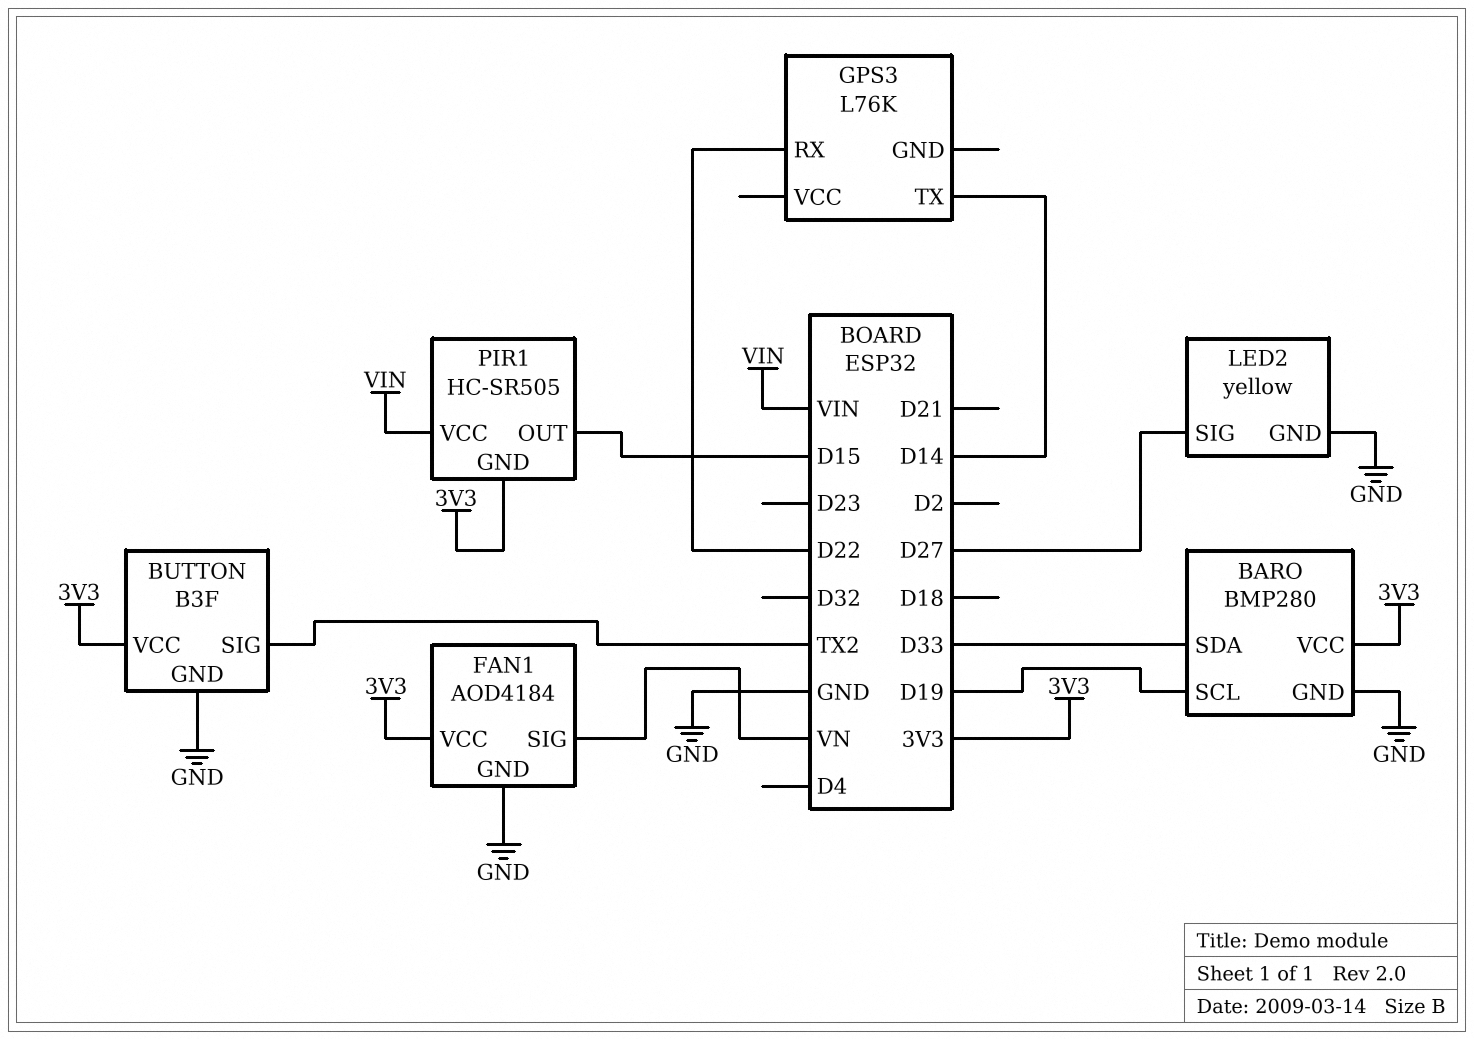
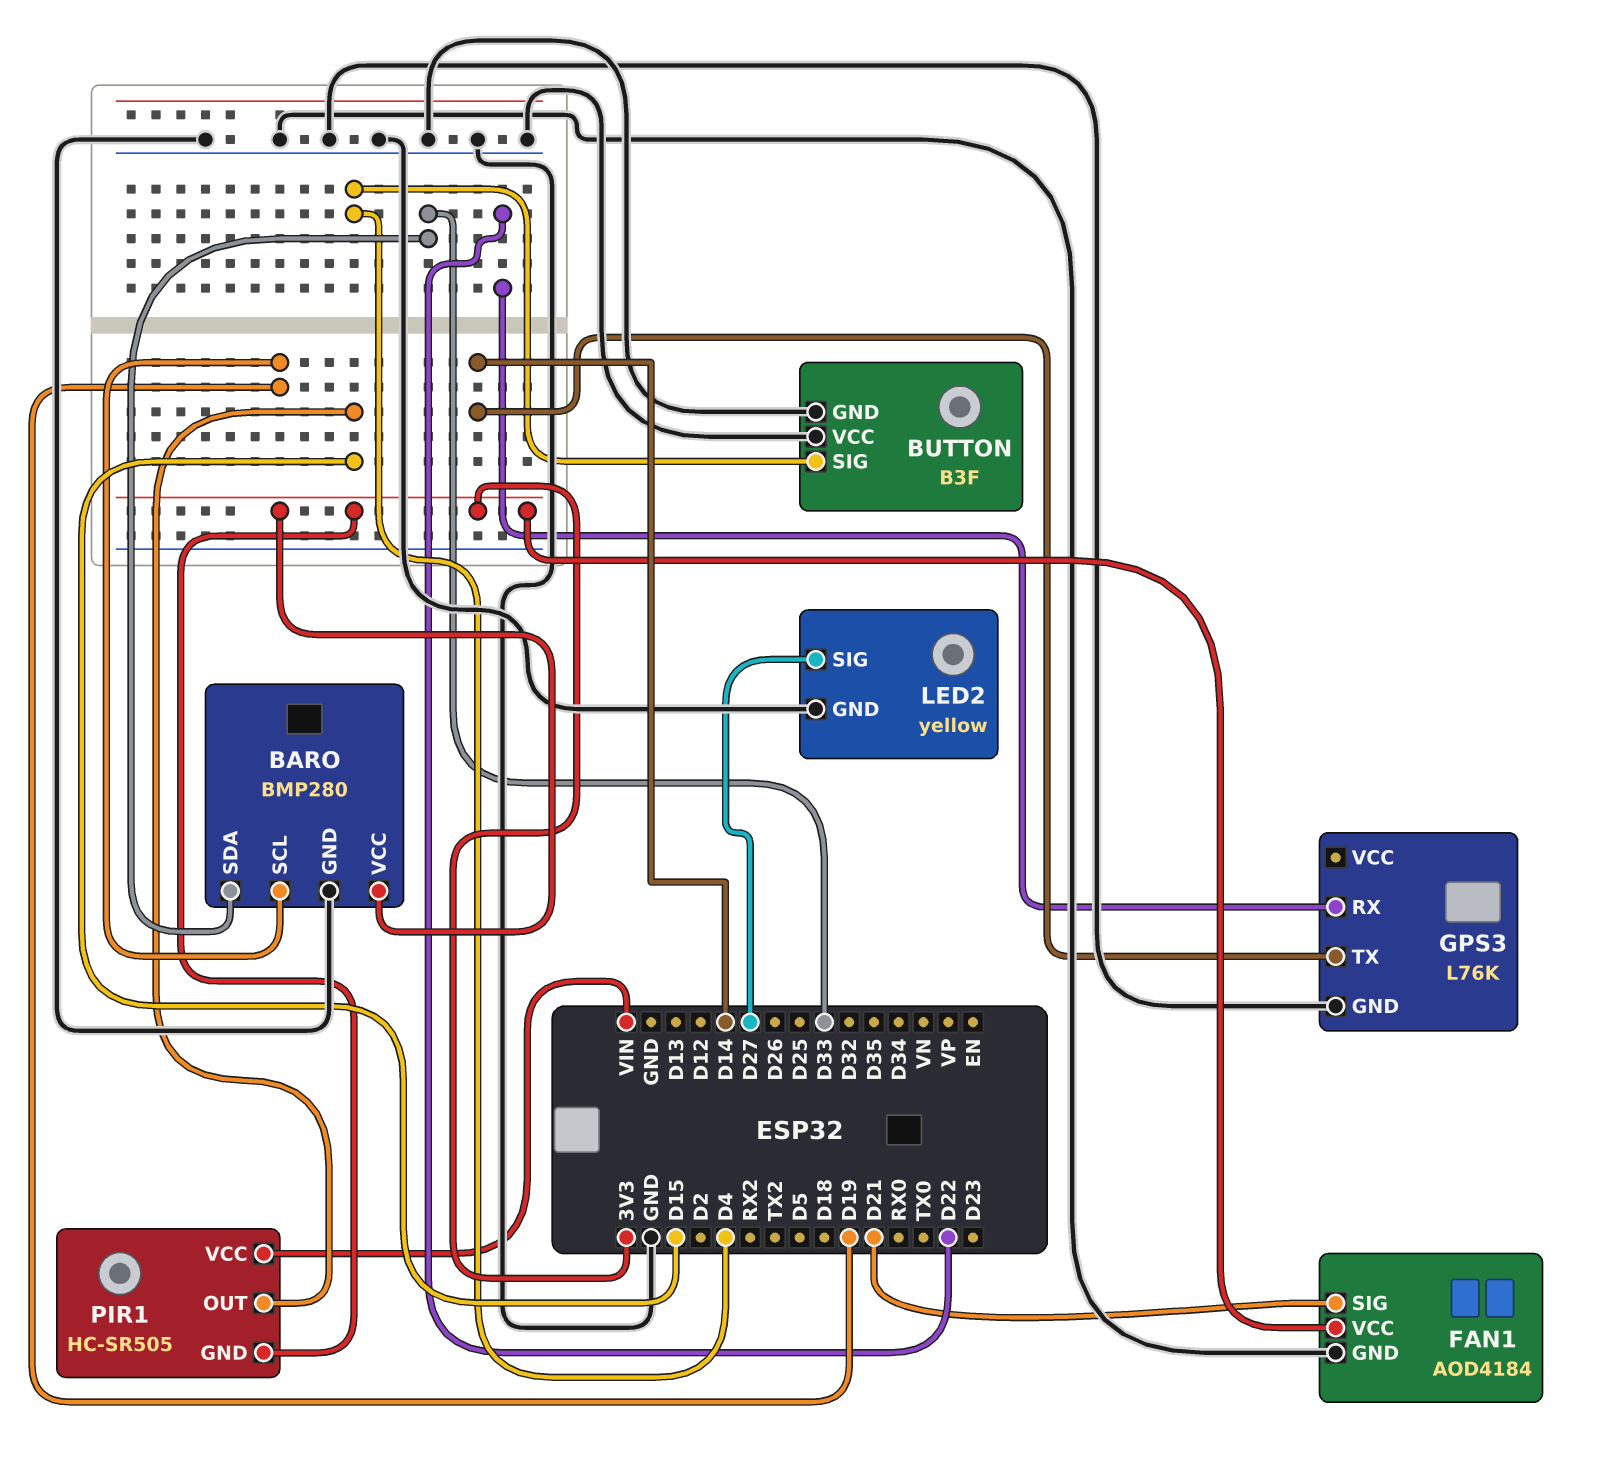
BUTTON pin SIG: TX2 -> D4
BUTTON pin VCC: 3V3 -> GND
FAN1 pin SIG: VN -> D21
GPS3 pin GND: none -> GND

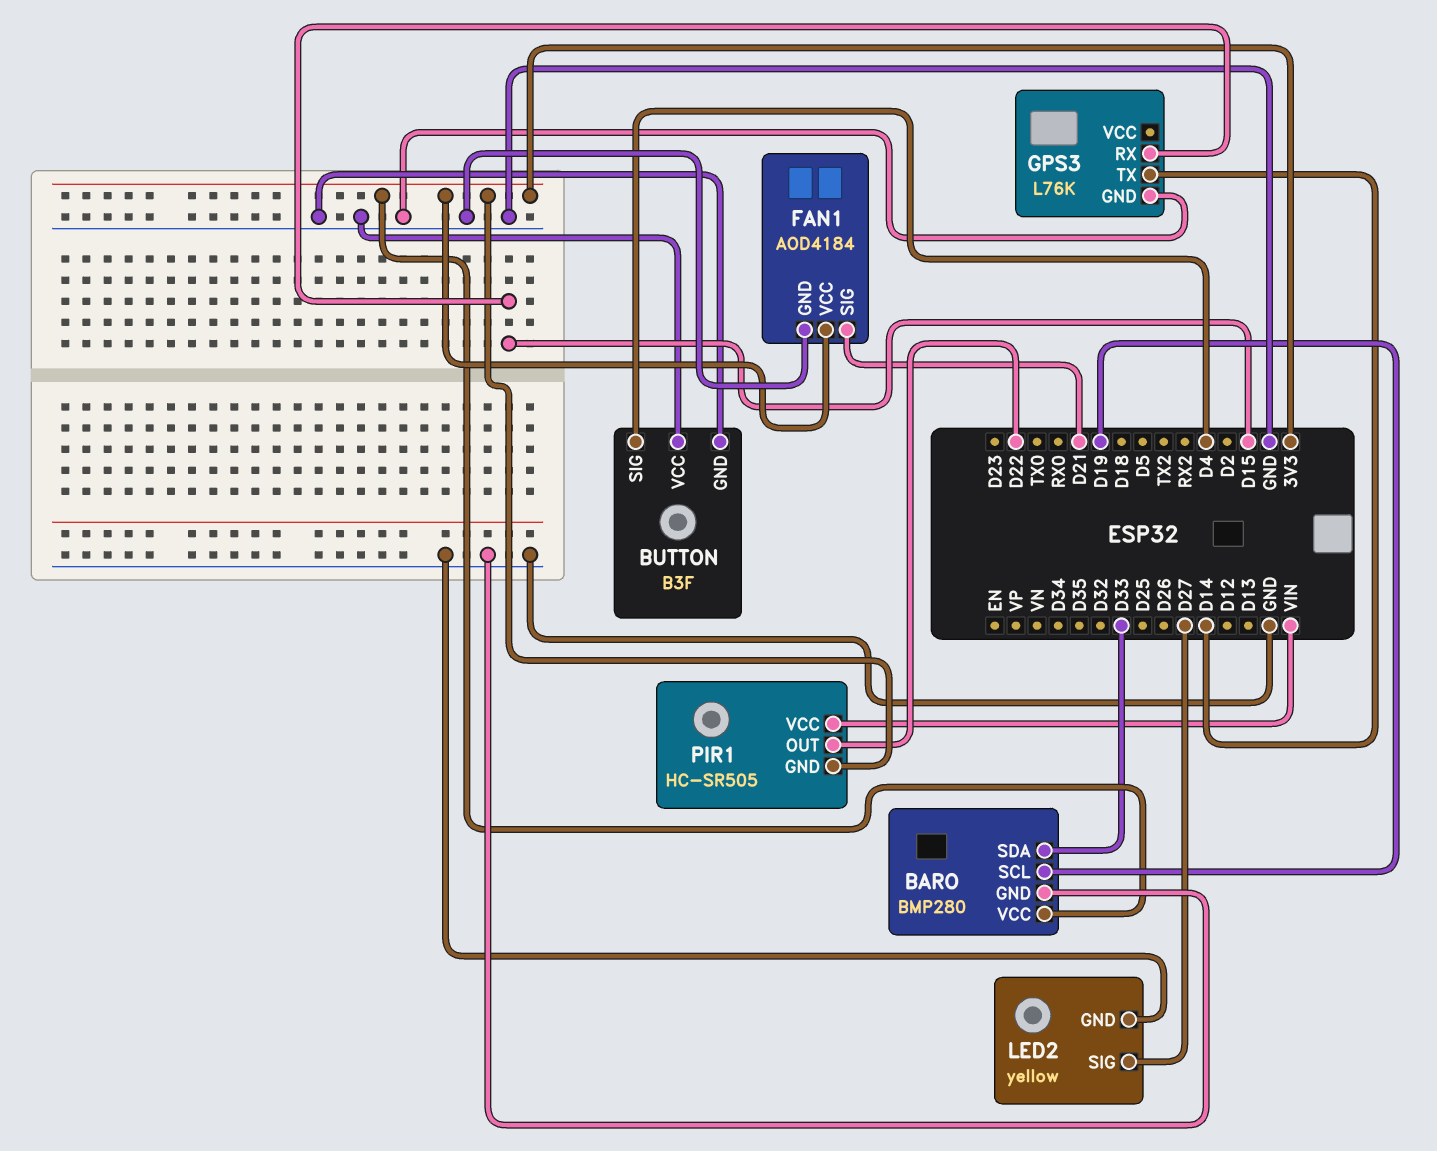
GPS3 pin RX: D22 -> D15
PIR1 pin OUT: D15 -> D22

